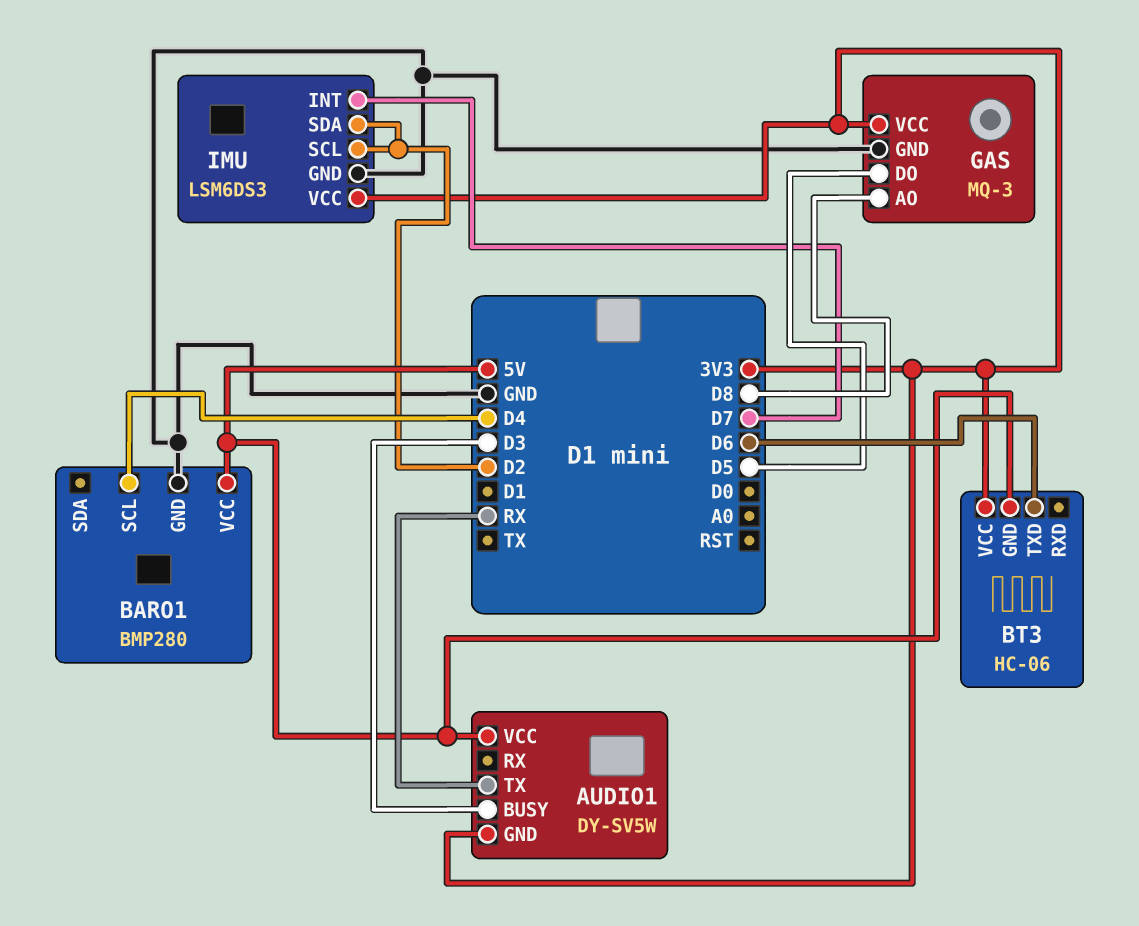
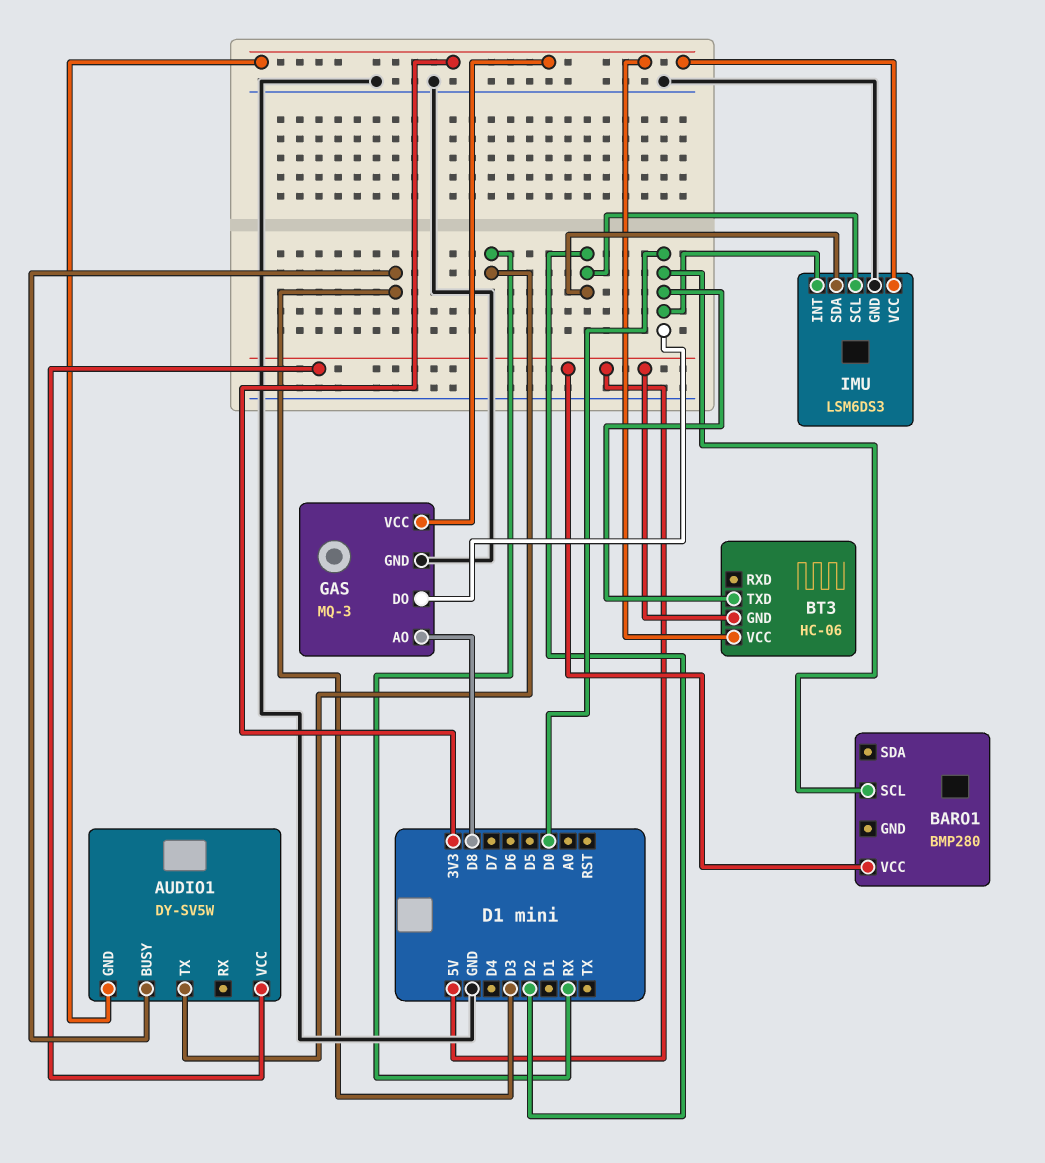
BARO1 pin GND: GND -> none
BARO1 pin SCL: D4 -> D0
BT3 pin TXD: D6 -> D0
GAS pin DO: D5 -> D0
IMU pin INT: D7 -> D0

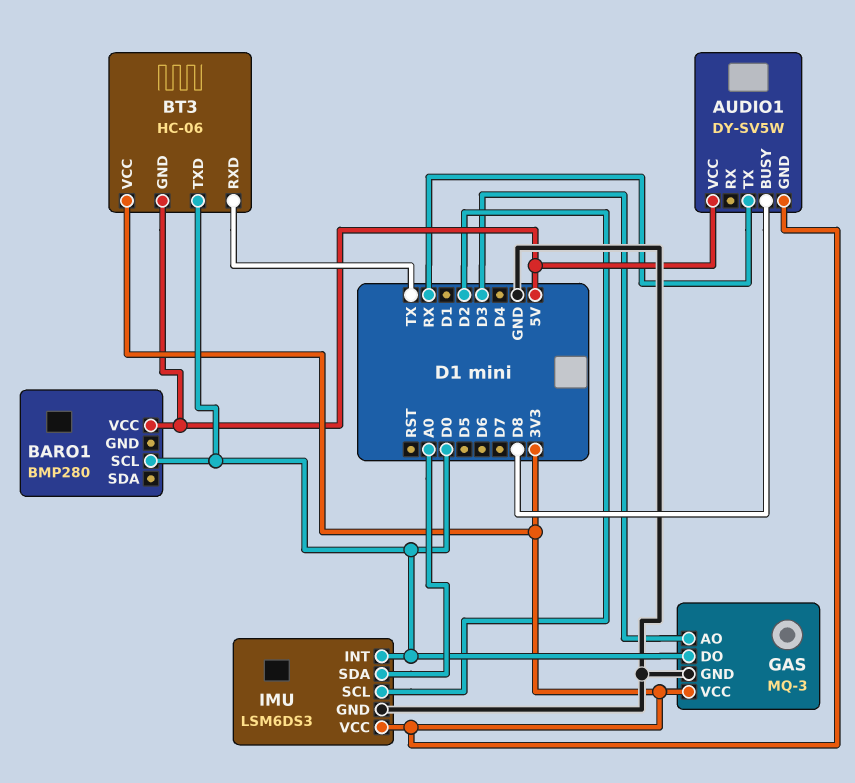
AUDIO1 pin BUSY: D3 -> D8
BT3 pin RXD: none -> TX
GAS pin AO: D8 -> D3
IMU pin SDA: D2 -> A0

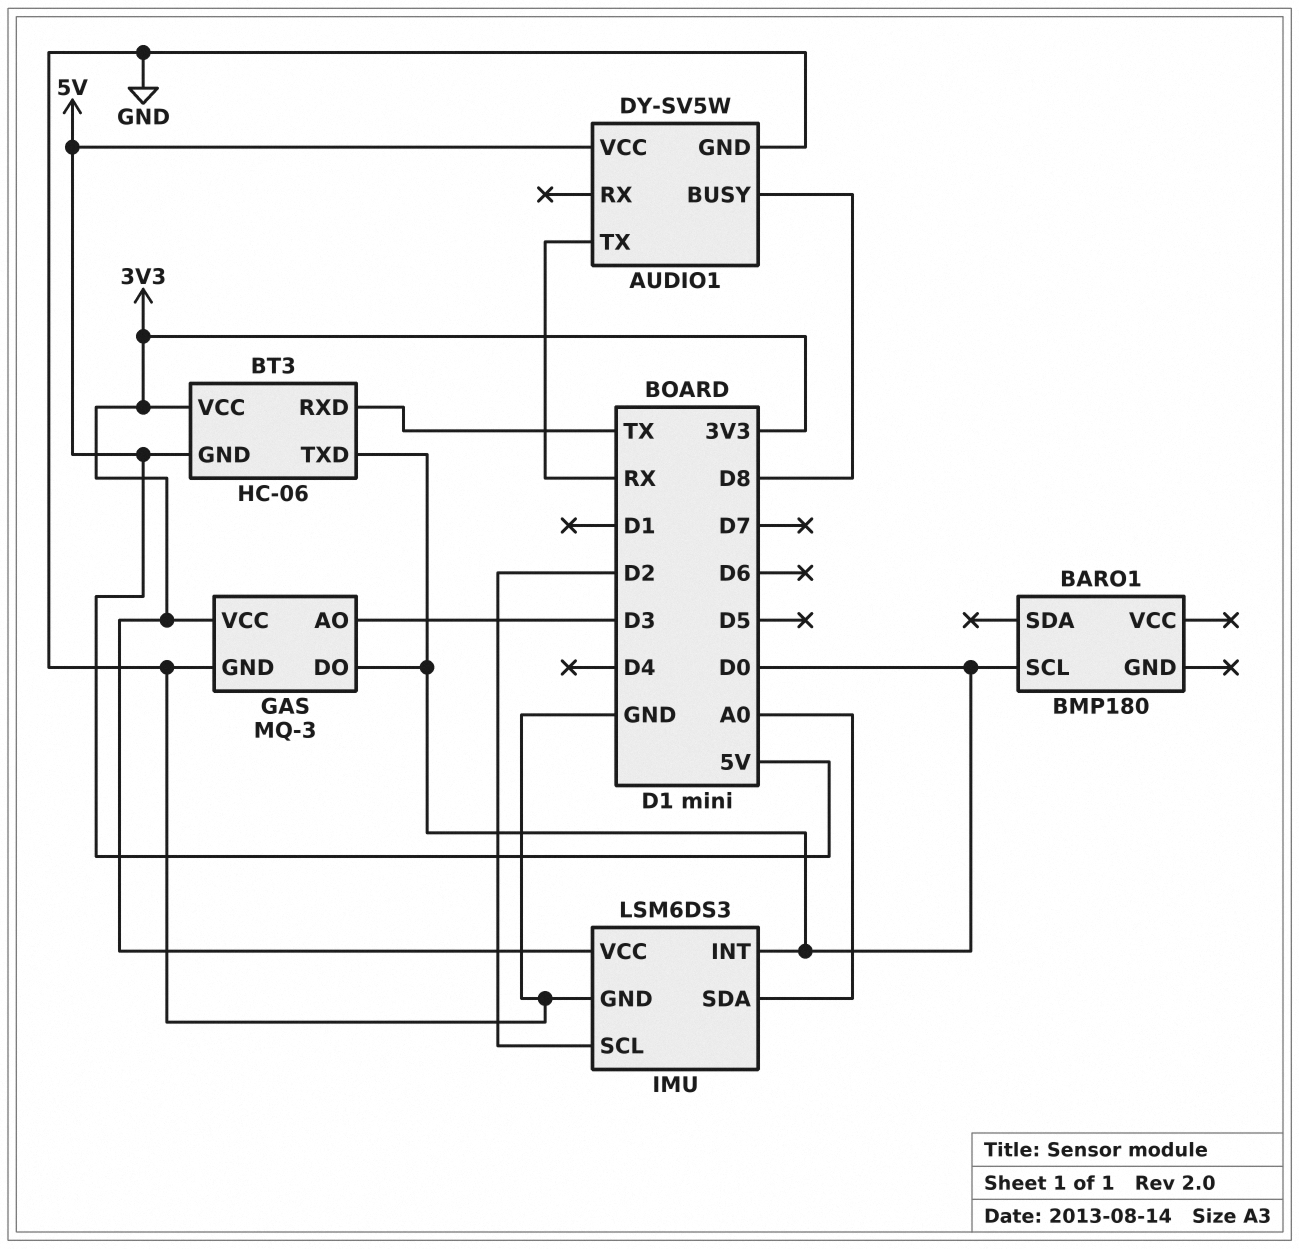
AUDIO1 pin GND: 3V3 -> GND
BARO1: BMP280 -> BMP180
BARO1 pin VCC: 5V -> none

